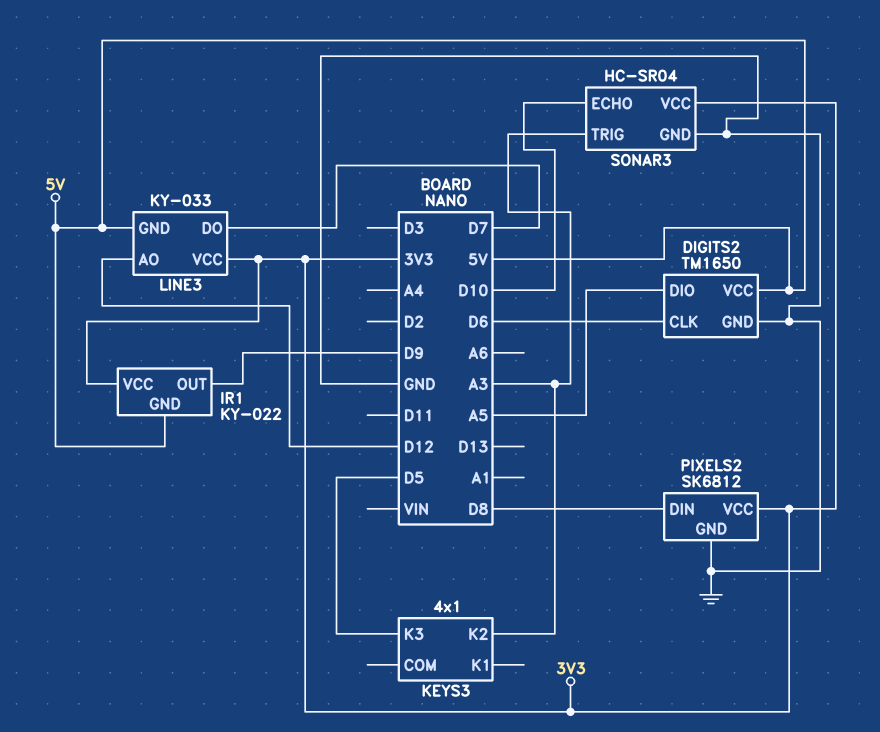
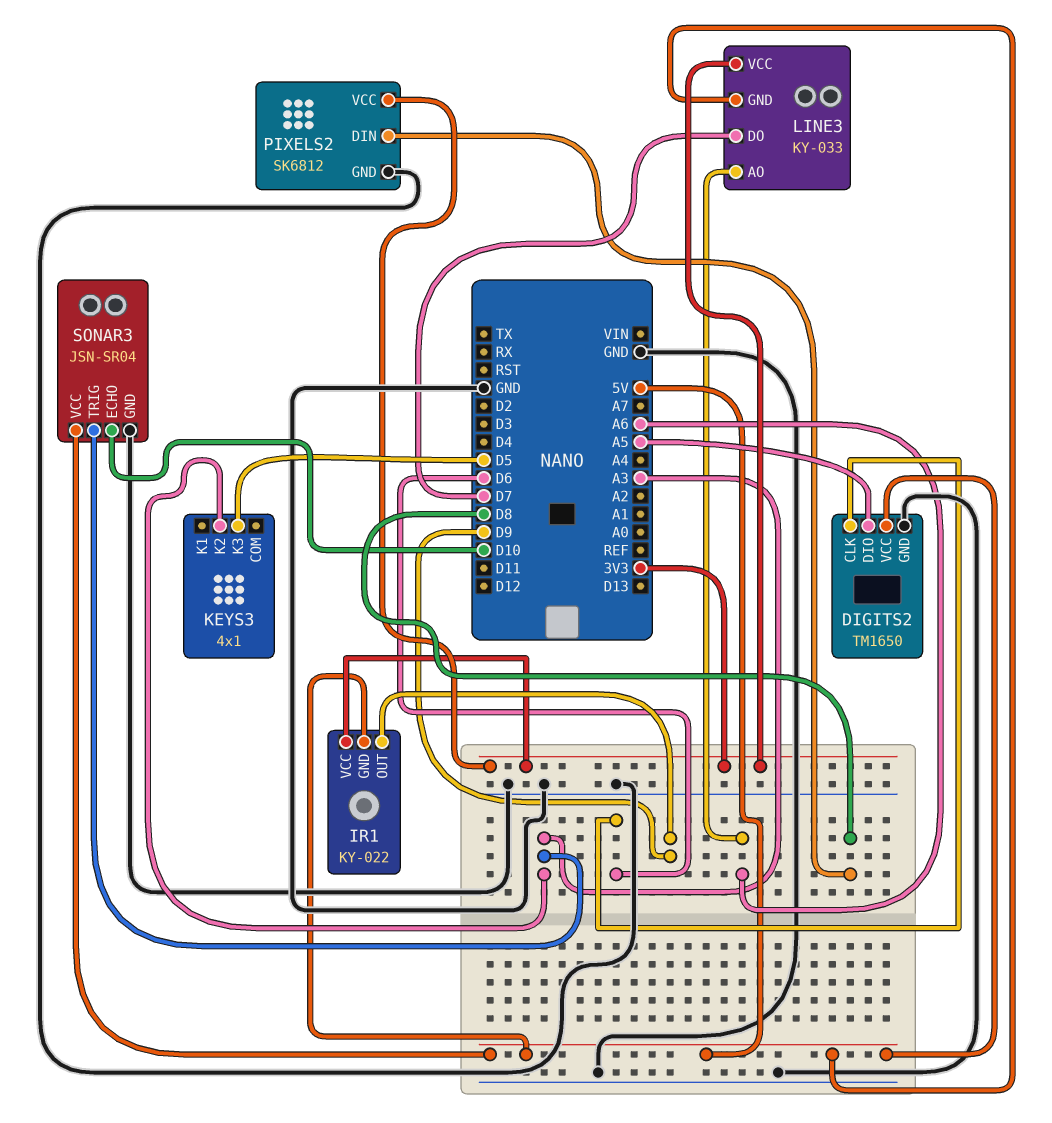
LINE3 pin AO: D12 -> A6
SONAR3: HC-SR04 -> JSN-SR04
SONAR3 pin VCC: 3V3 -> 5V

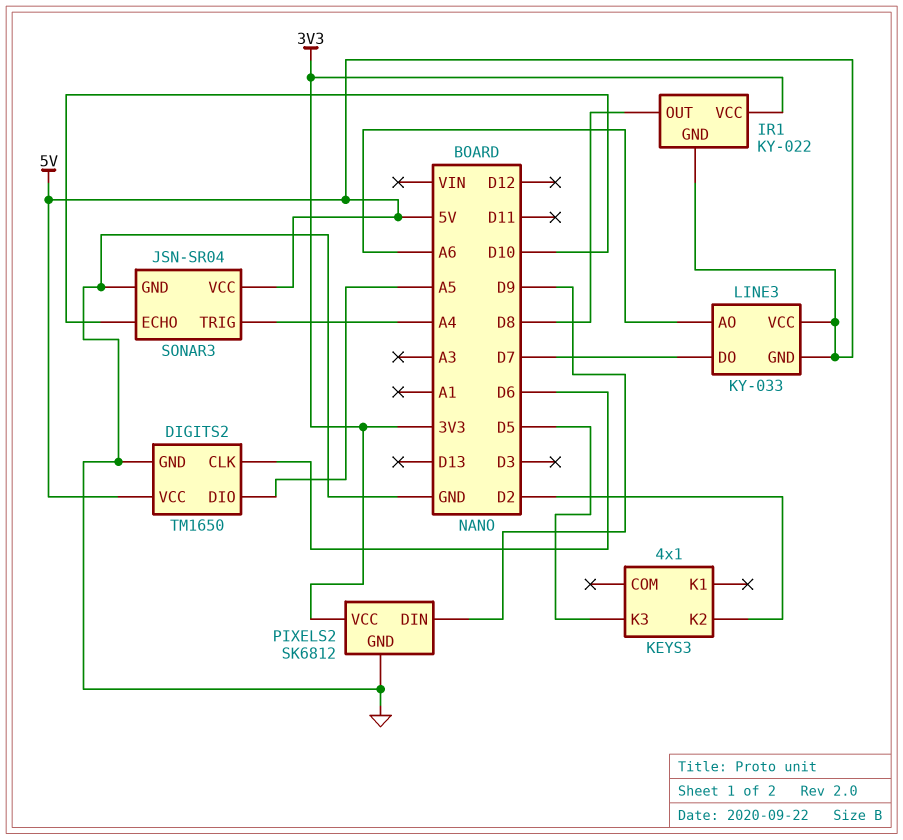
IR1 pin OUT: D9 -> D8
KEYS3 pin K2: A3 -> D2
LINE3 pin VCC: 3V3 -> 5V
PIXELS2 pin DIN: D8 -> D9
SONAR3 pin TRIG: A3 -> A4

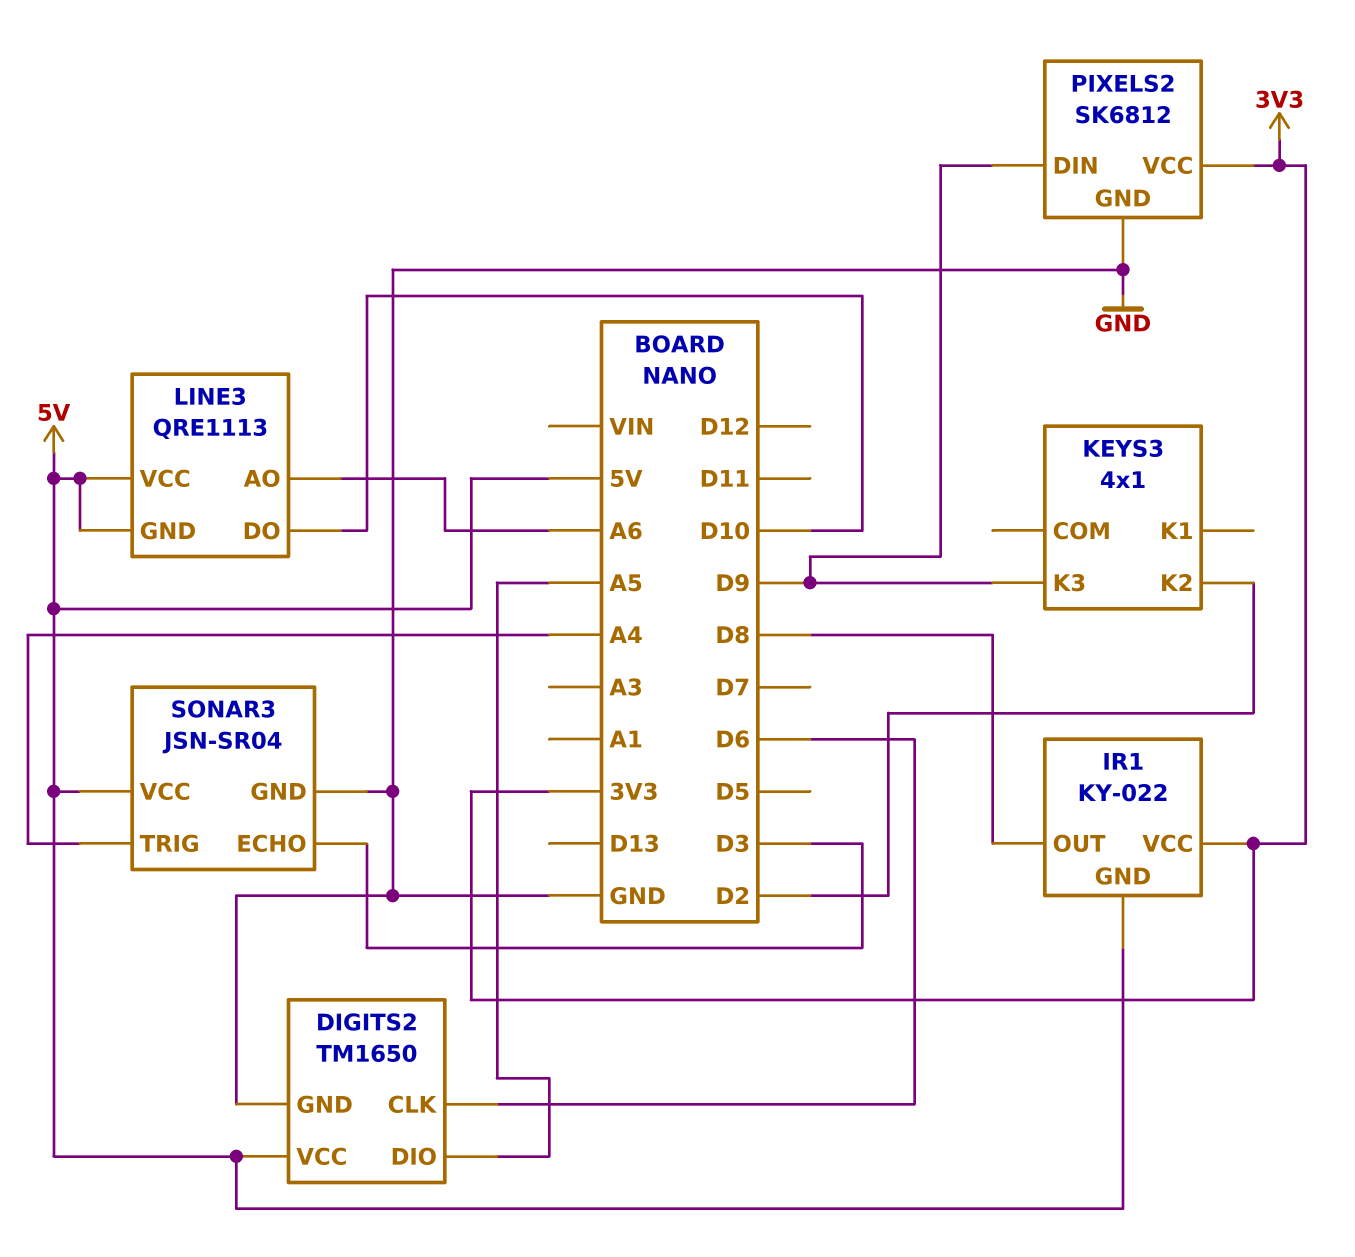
KEYS3 pin K3: D5 -> D9
LINE3: KY-033 -> QRE1113
LINE3 pin DO: D7 -> D10
SONAR3 pin ECHO: D10 -> D3

